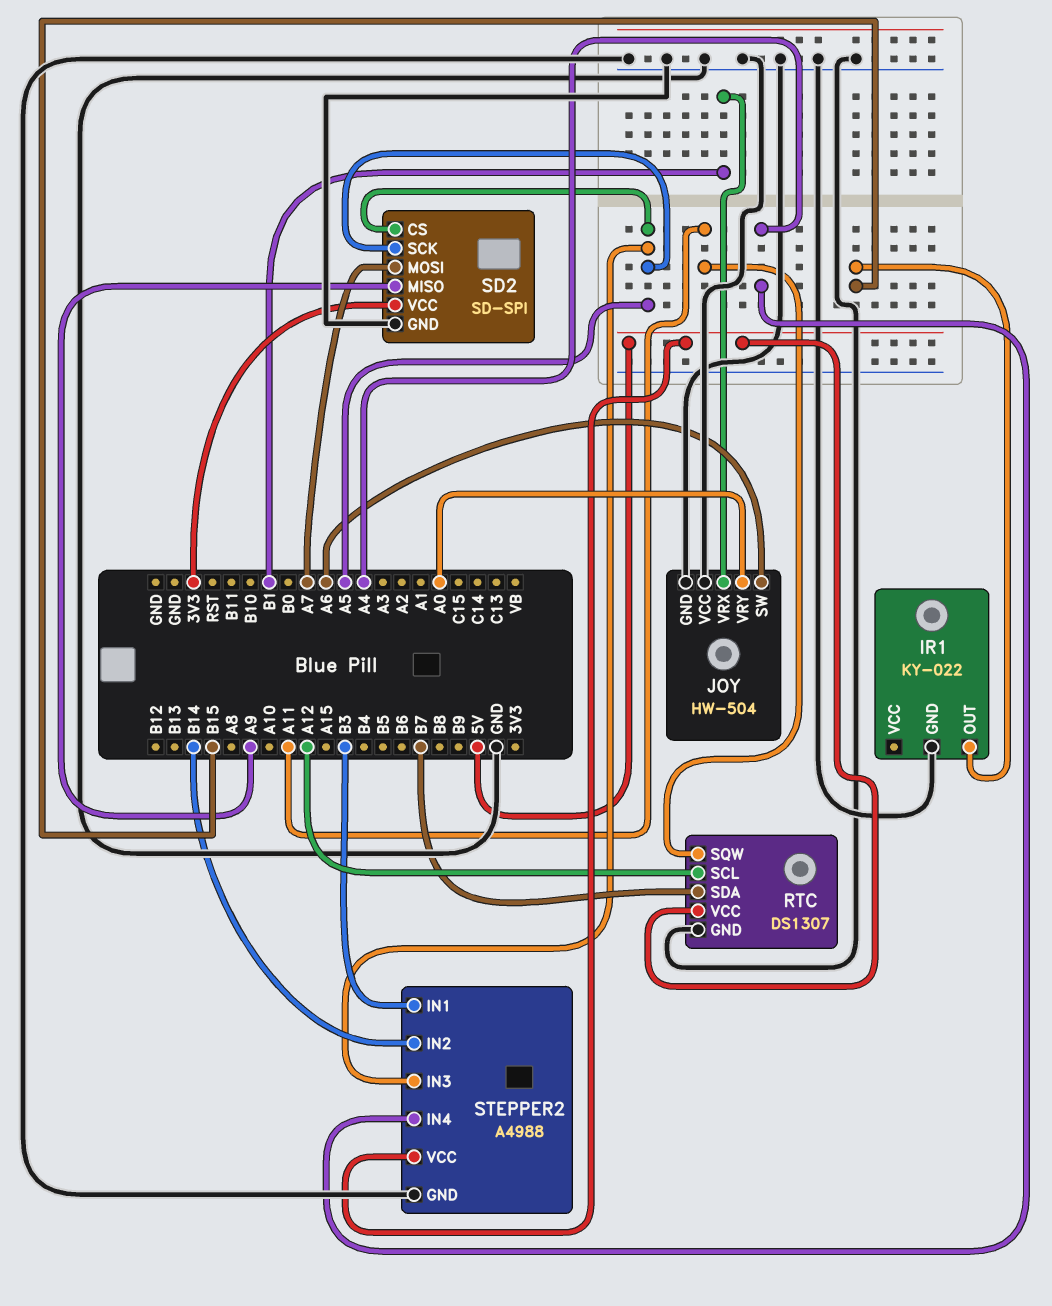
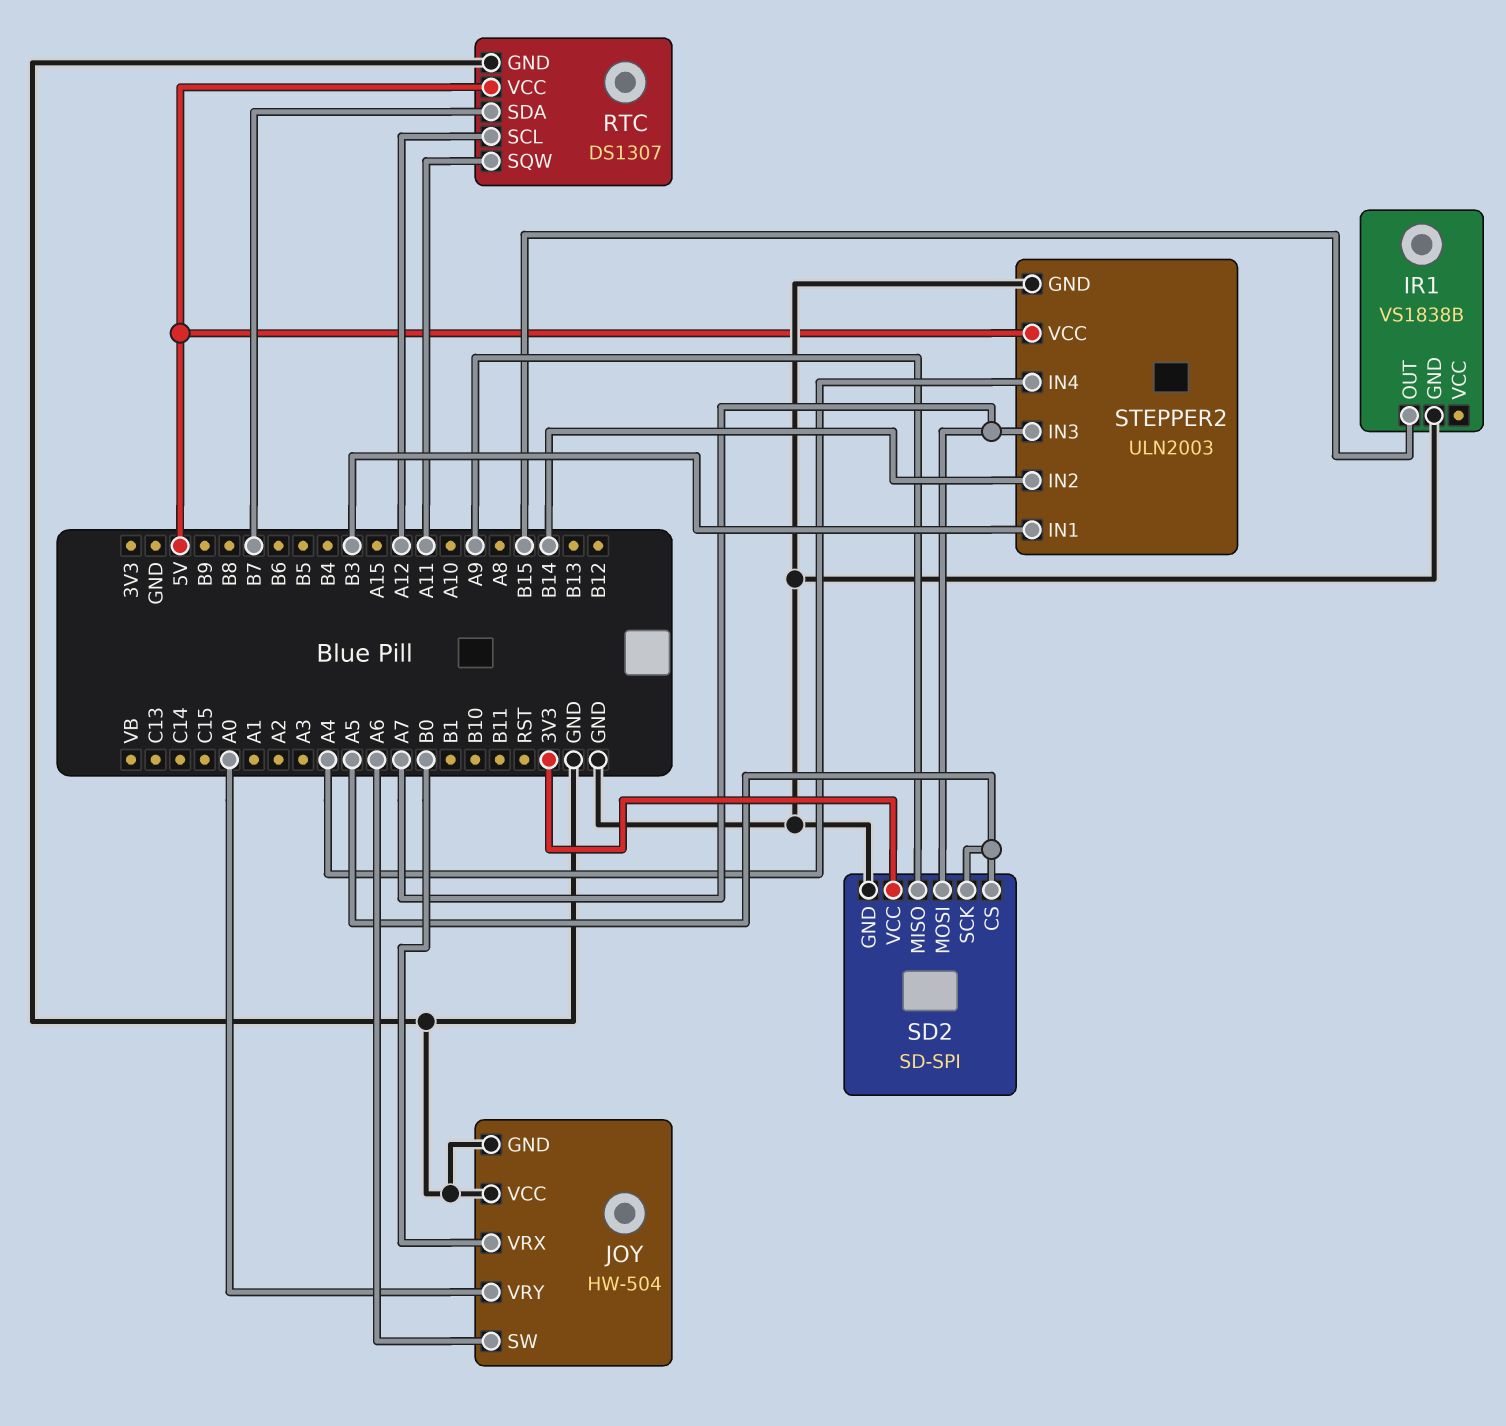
IR1: KY-022 -> VS1838B
JOY pin VRX: B1 -> B0
STEPPER2: A4988 -> ULN2003
STEPPER2 pin IN3: A5 -> A7

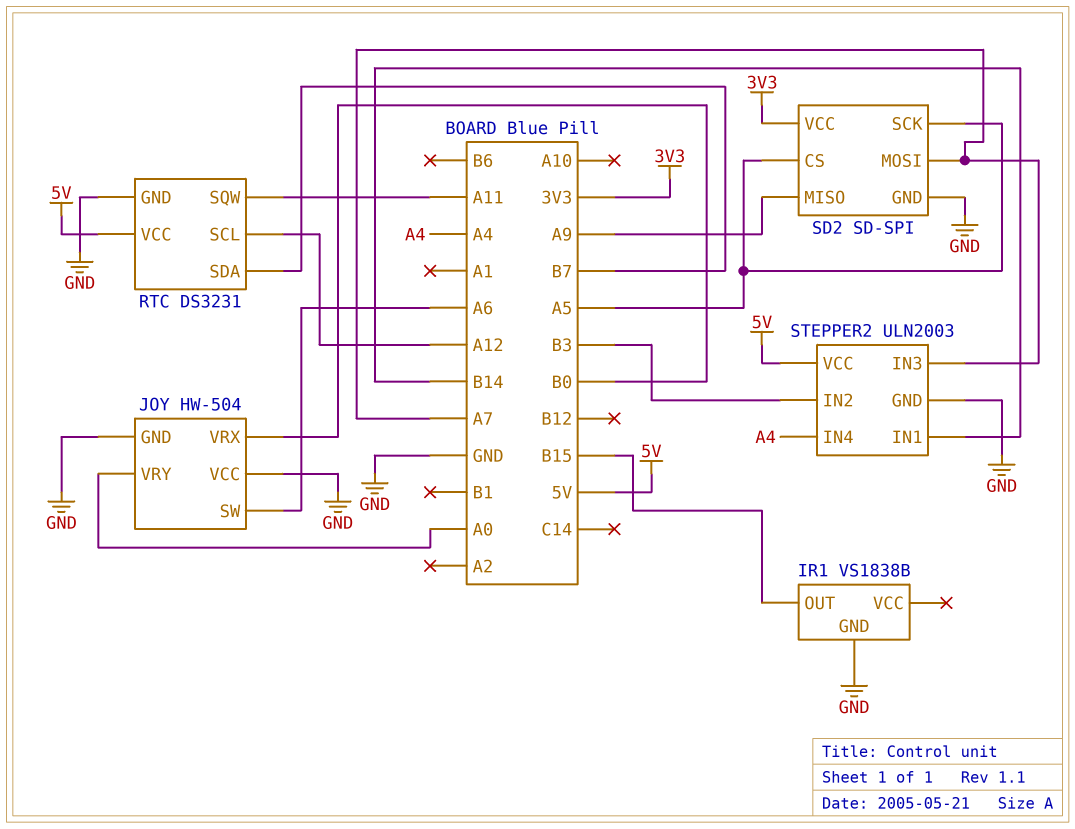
RTC: DS1307 -> DS3231
STEPPER2 pin IN1: B3 -> B14
STEPPER2 pin IN2: B14 -> B3

